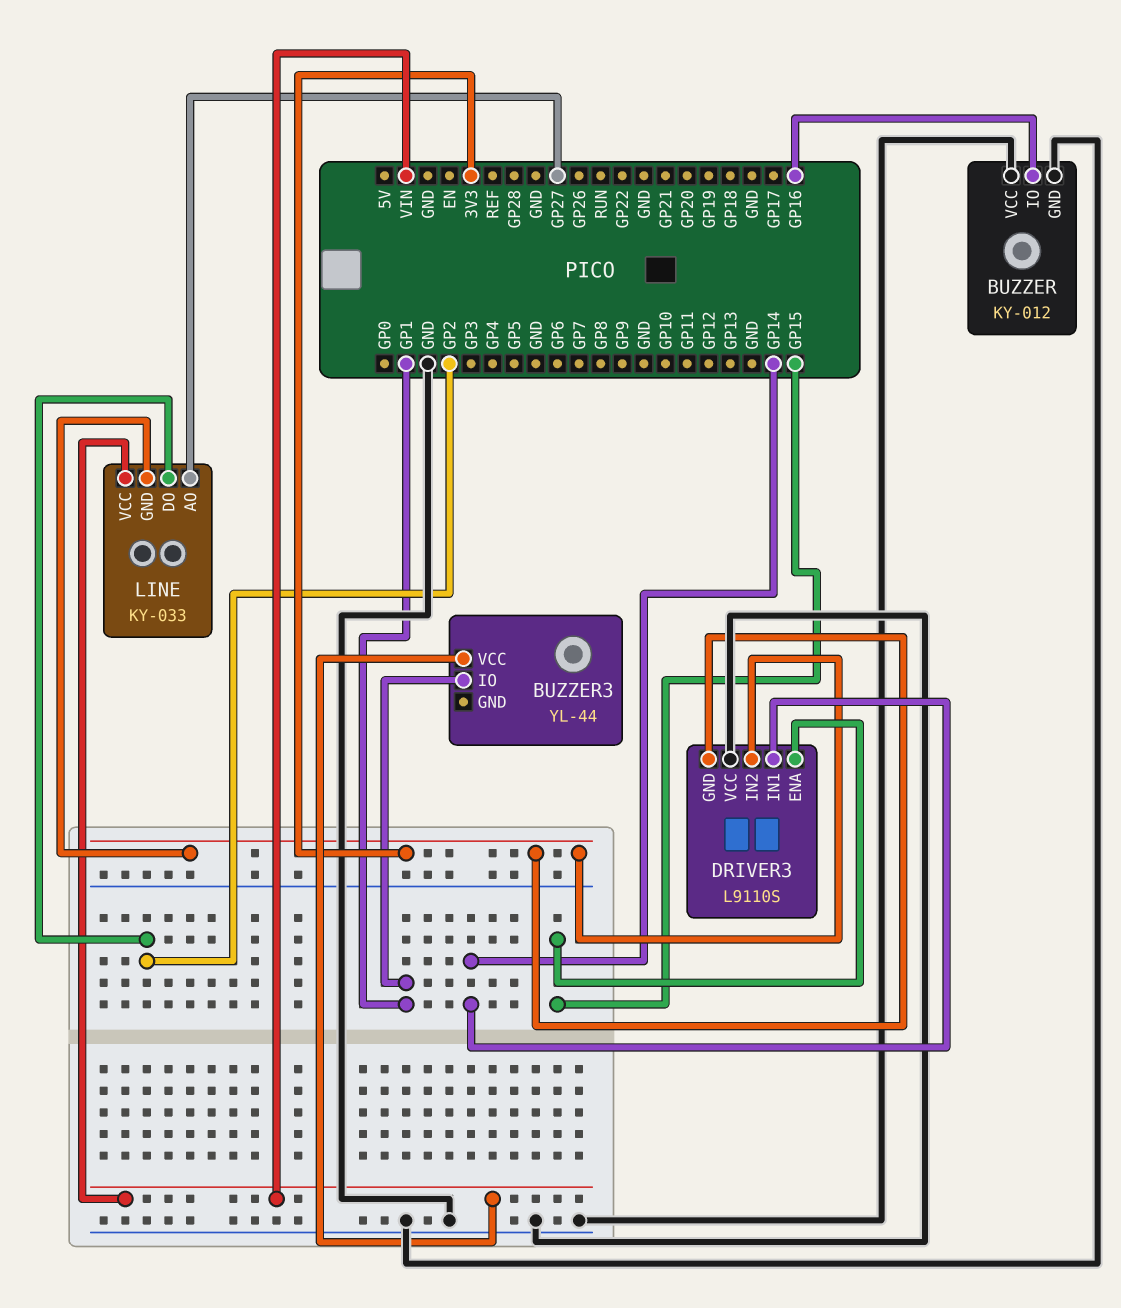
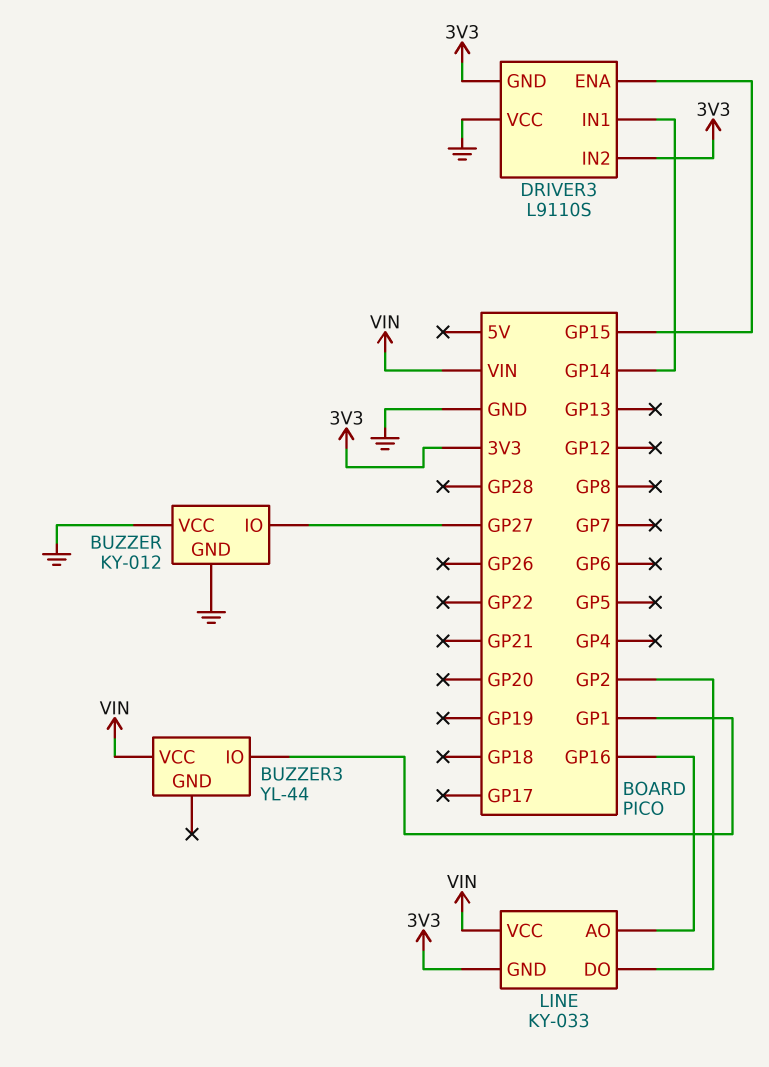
BUZZER pin IO: GP16 -> GP27
LINE pin AO: GP27 -> GP16

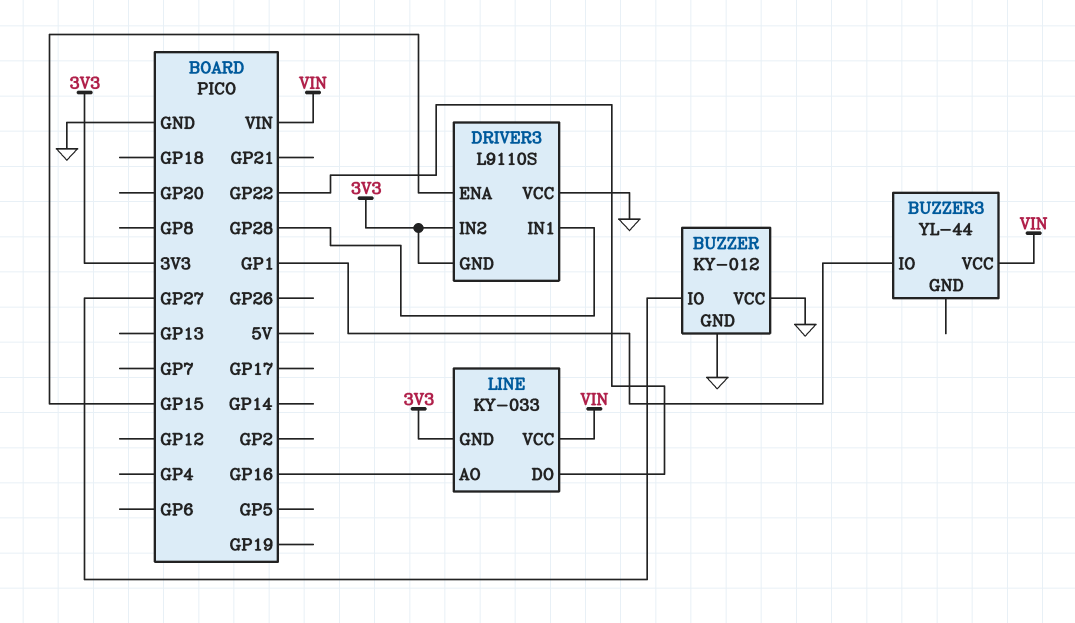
DRIVER3 pin IN1: GP14 -> GP28
LINE pin DO: GP2 -> GP22

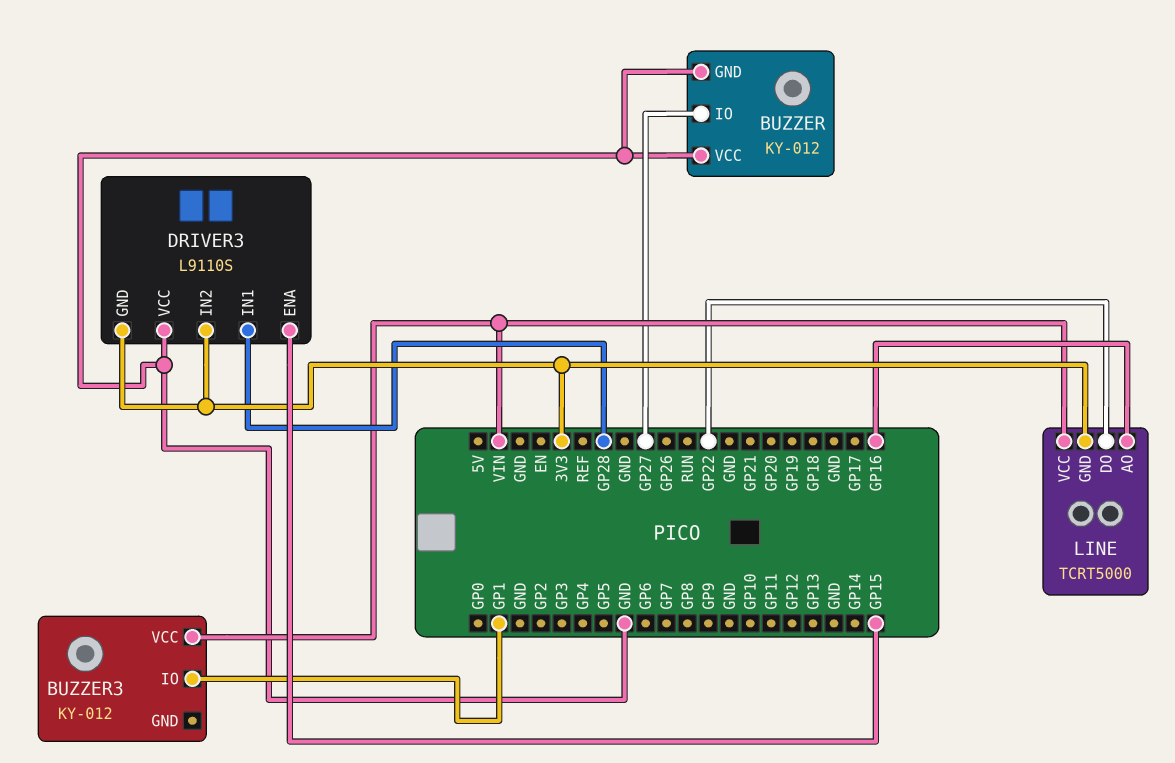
BUZZER3: YL-44 -> KY-012
LINE: KY-033 -> TCRT5000

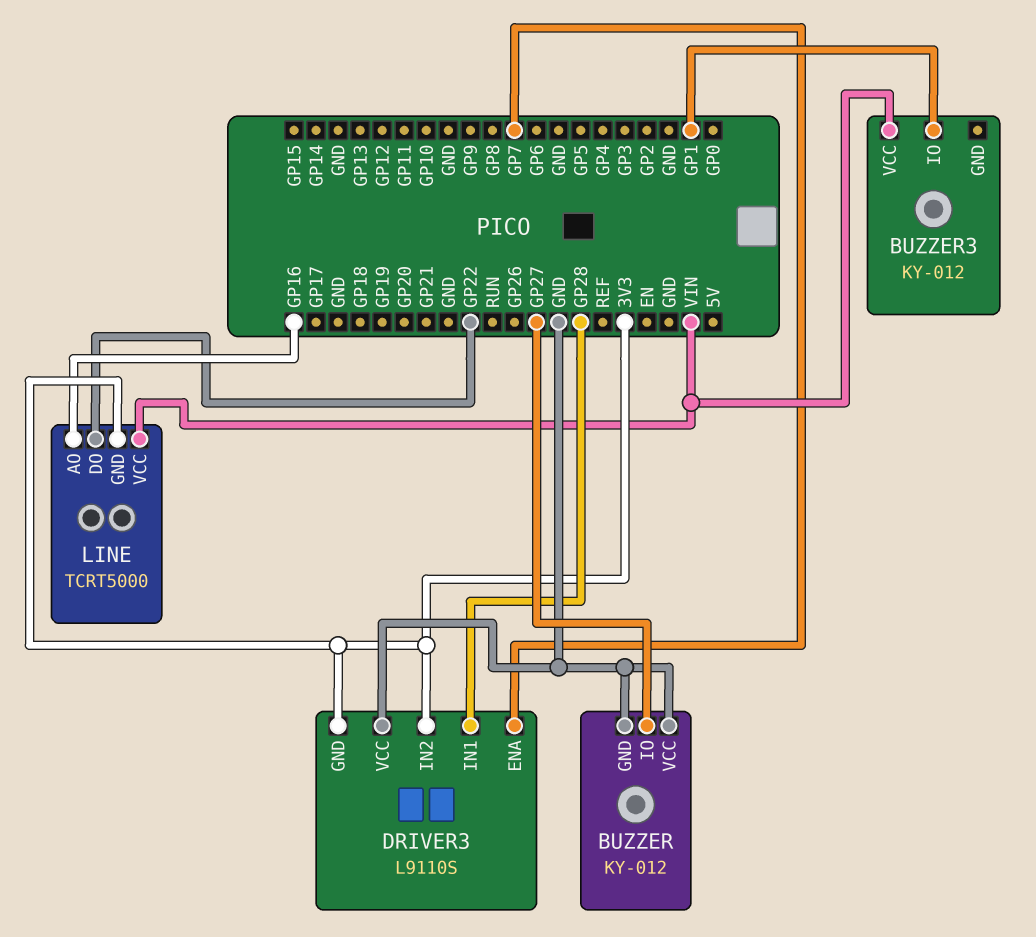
DRIVER3 pin ENA: GP15 -> GP7

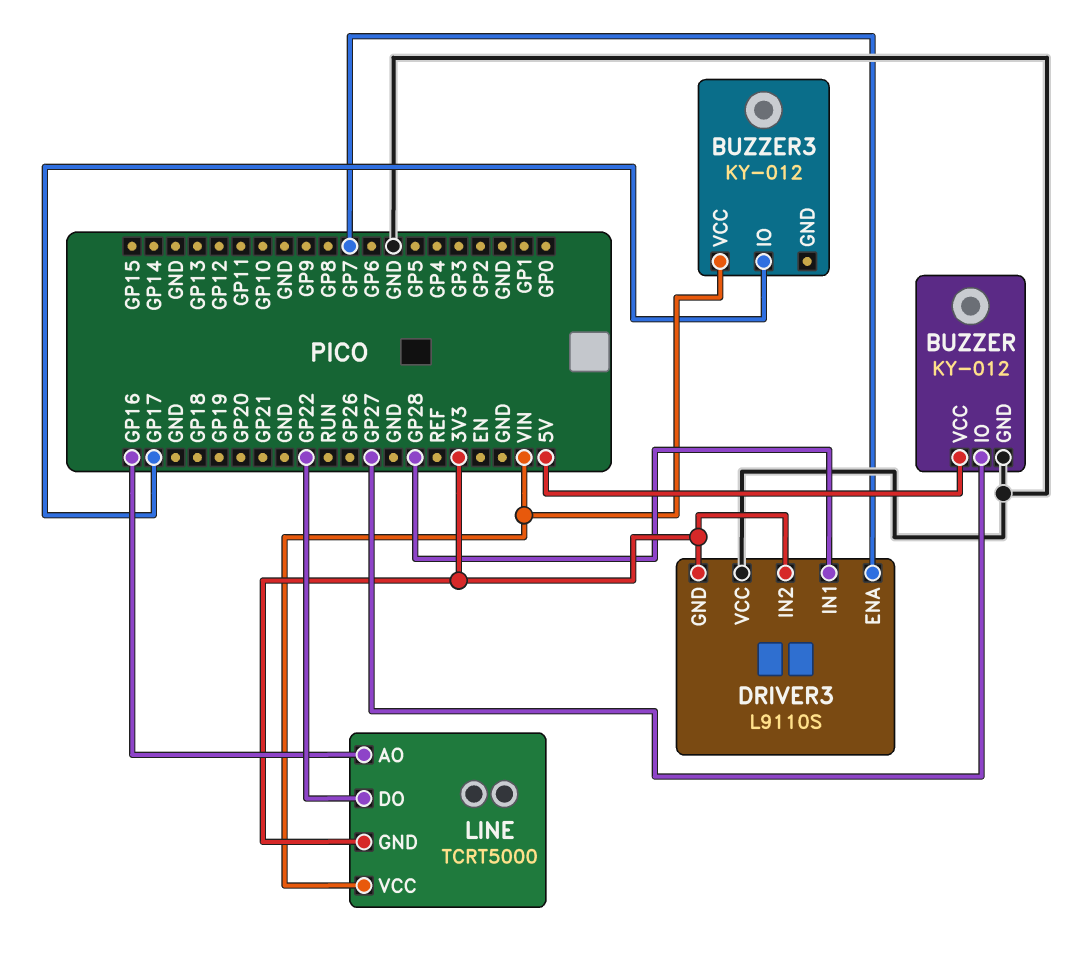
BUZZER pin VCC: GND -> 5V
BUZZER3 pin IO: GP1 -> GP17

